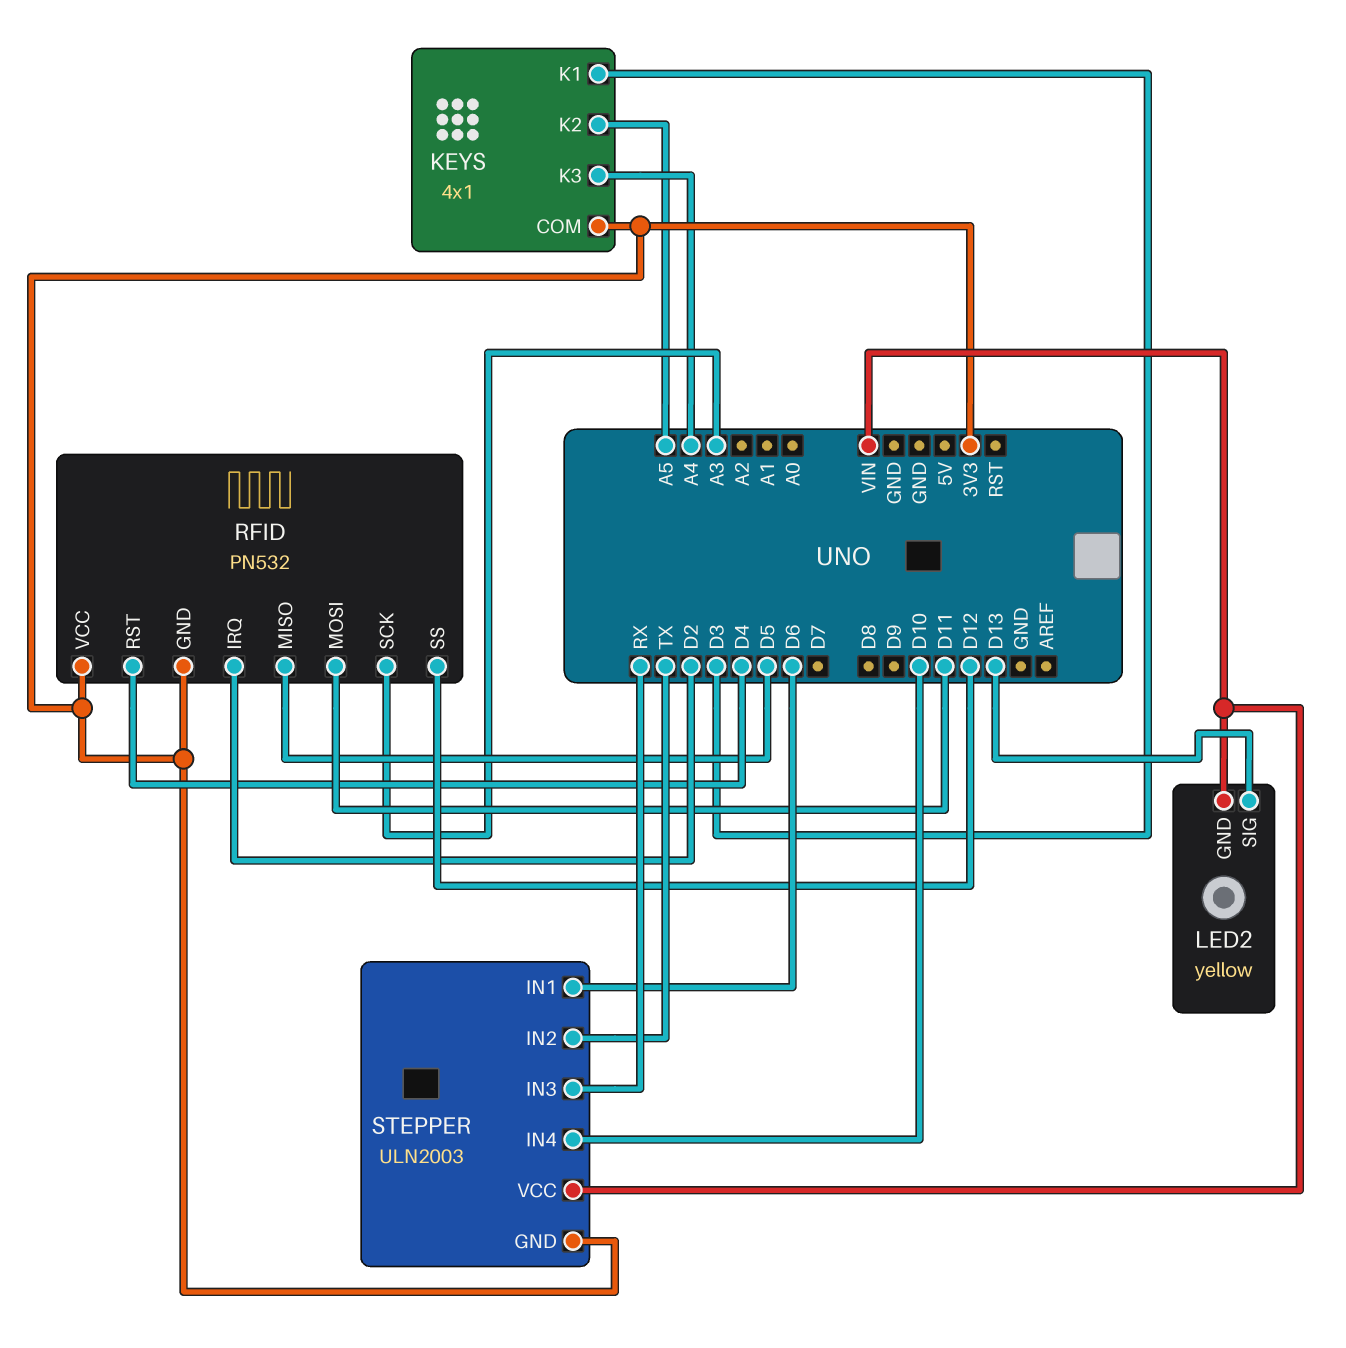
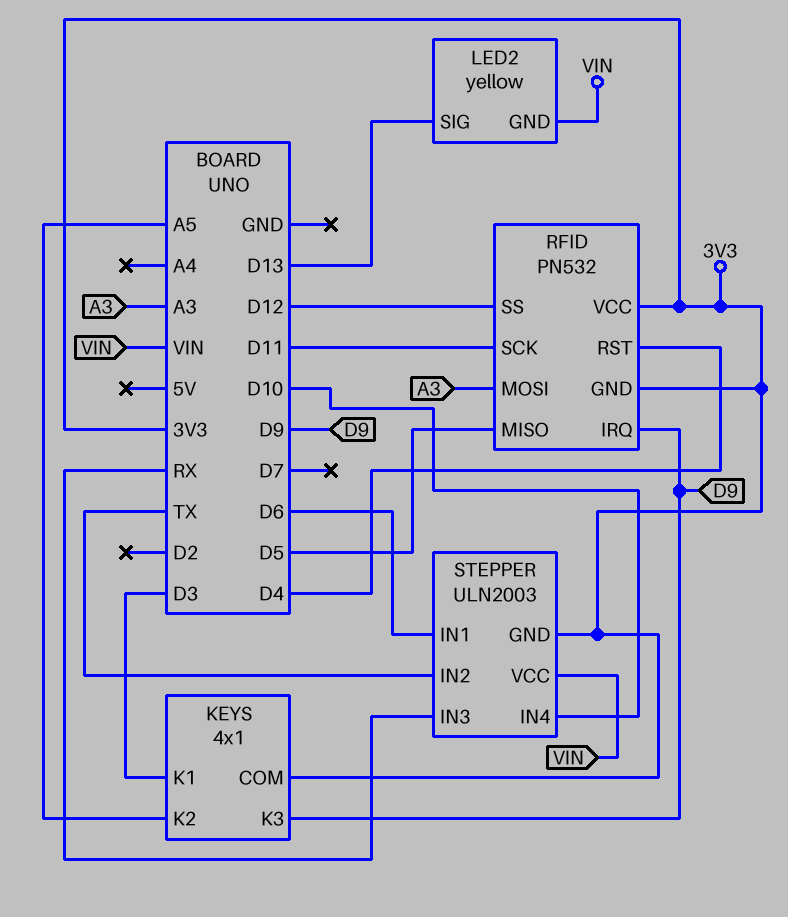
KEYS pin K3: A4 -> D9
RFID pin IRQ: D2 -> D9
RFID pin MOSI: D11 -> A3
RFID pin SCK: A3 -> D11

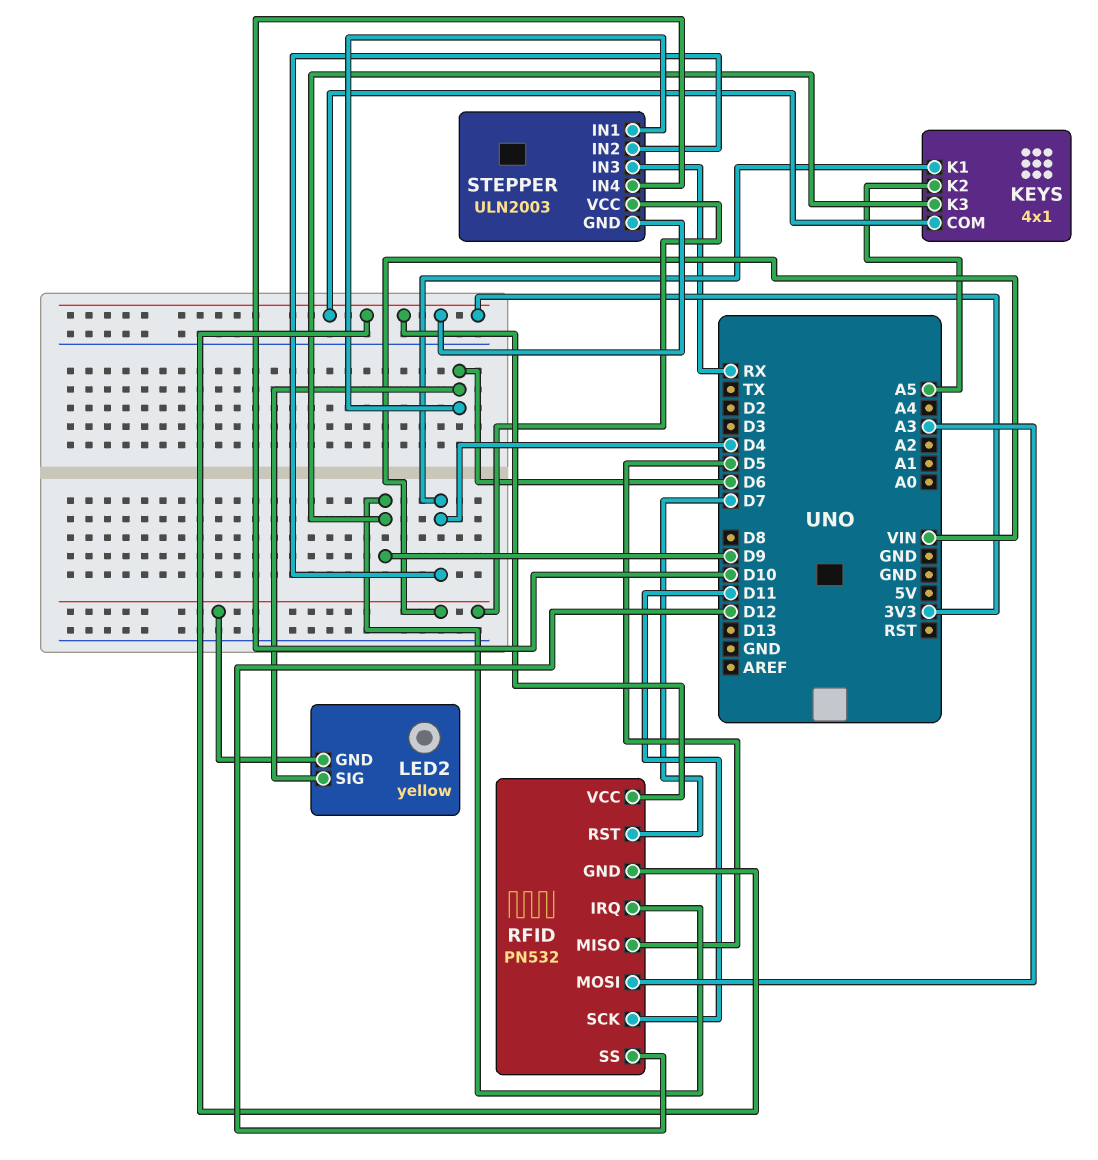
KEYS pin K1: D3 -> D4
LED2 pin SIG: D13 -> D6
RFID pin RST: D4 -> D7
STEPPER pin IN2: TX -> D4

